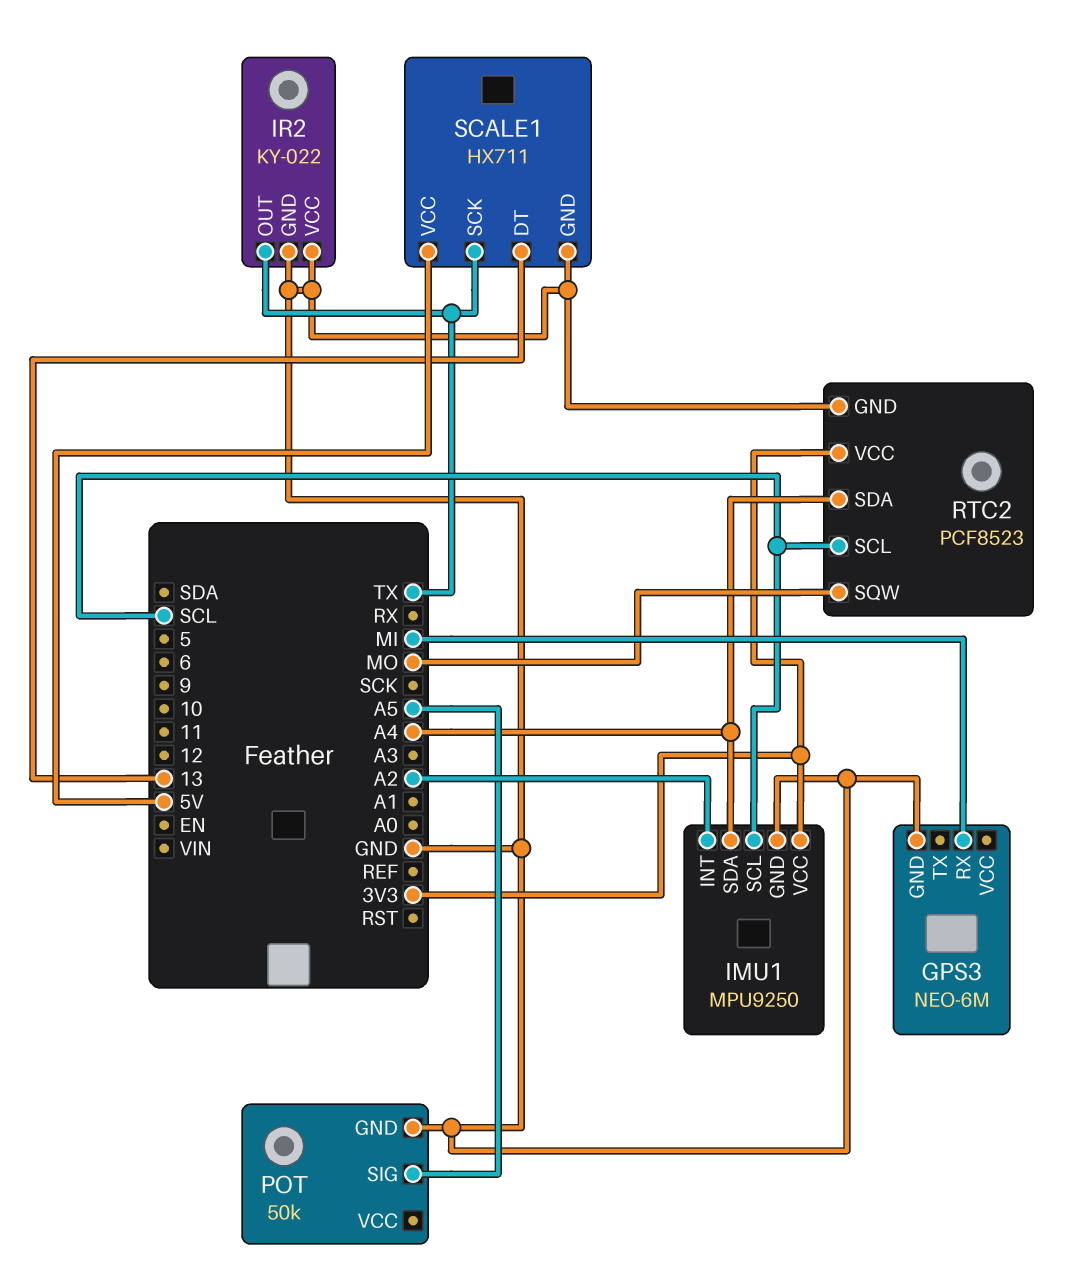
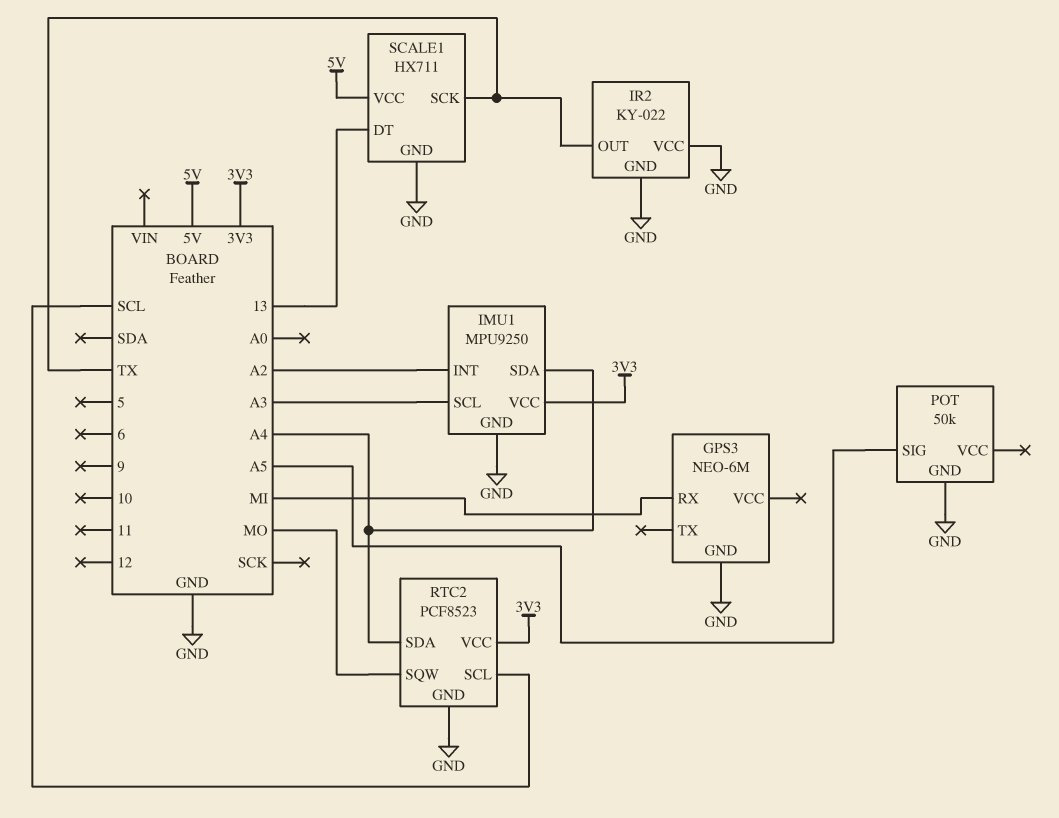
IMU1 pin SCL: SCL -> A3

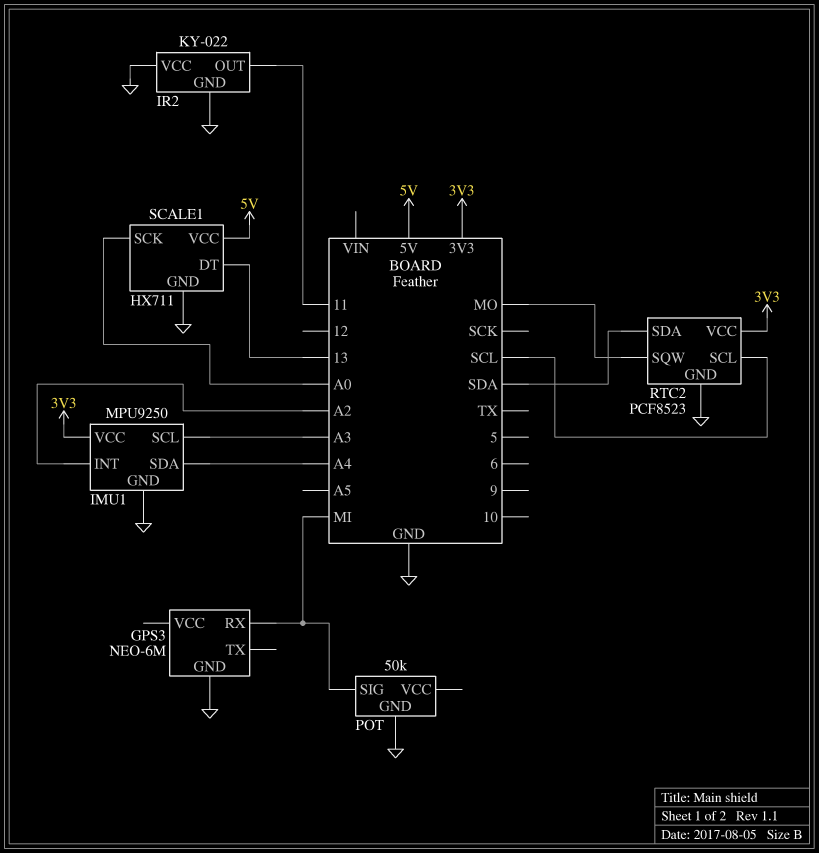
IR2 pin OUT: TX -> 11
POT pin SIG: A5 -> MI
RTC2 pin SDA: A4 -> SDA
SCALE1 pin SCK: TX -> A0

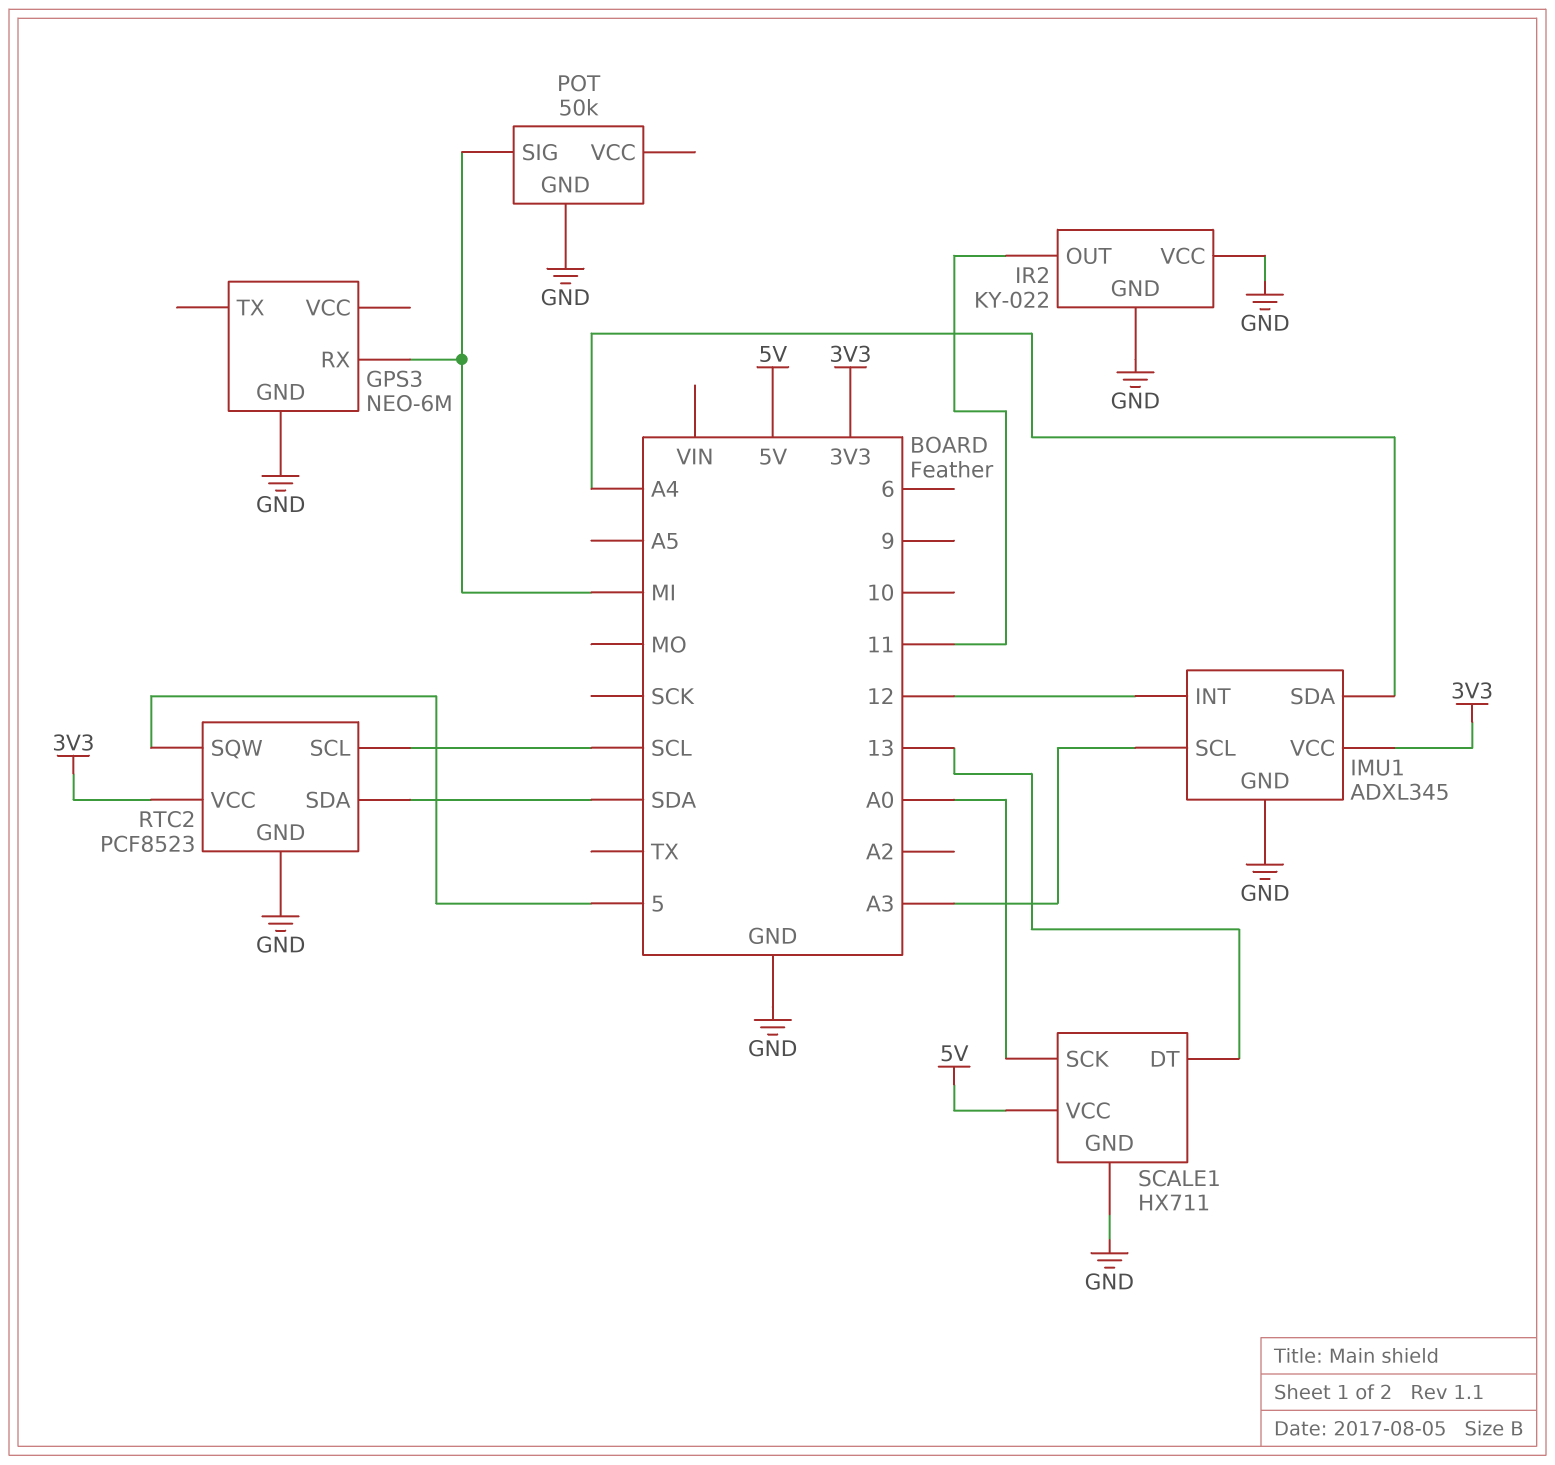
IMU1: MPU9250 -> ADXL345
IMU1 pin INT: A2 -> 12
RTC2 pin SQW: MO -> 5

